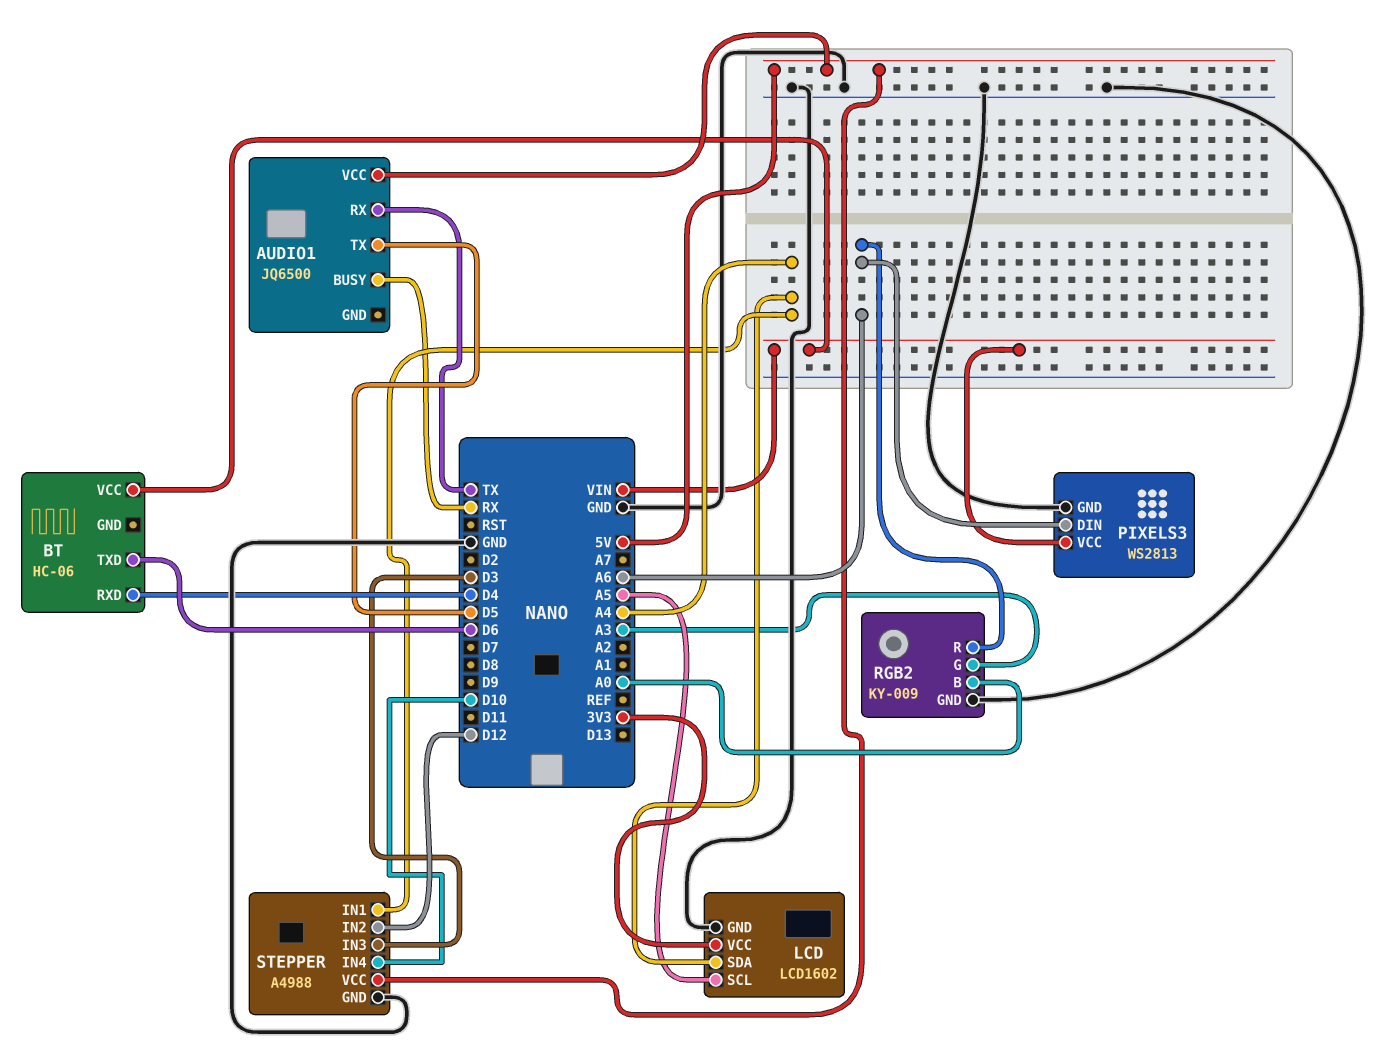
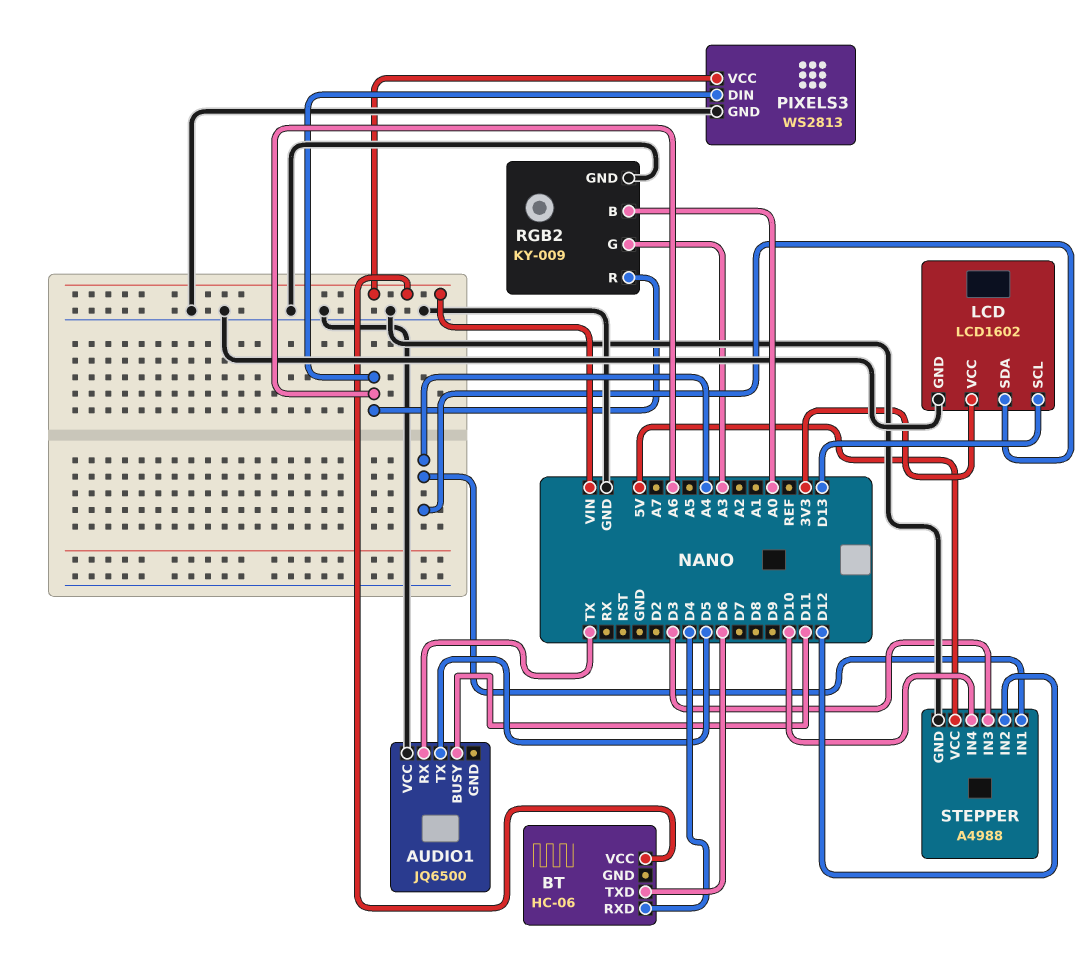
AUDIO1 pin BUSY: RX -> D11
AUDIO1 pin VCC: 5V -> GND
LCD pin SCL: A5 -> D13

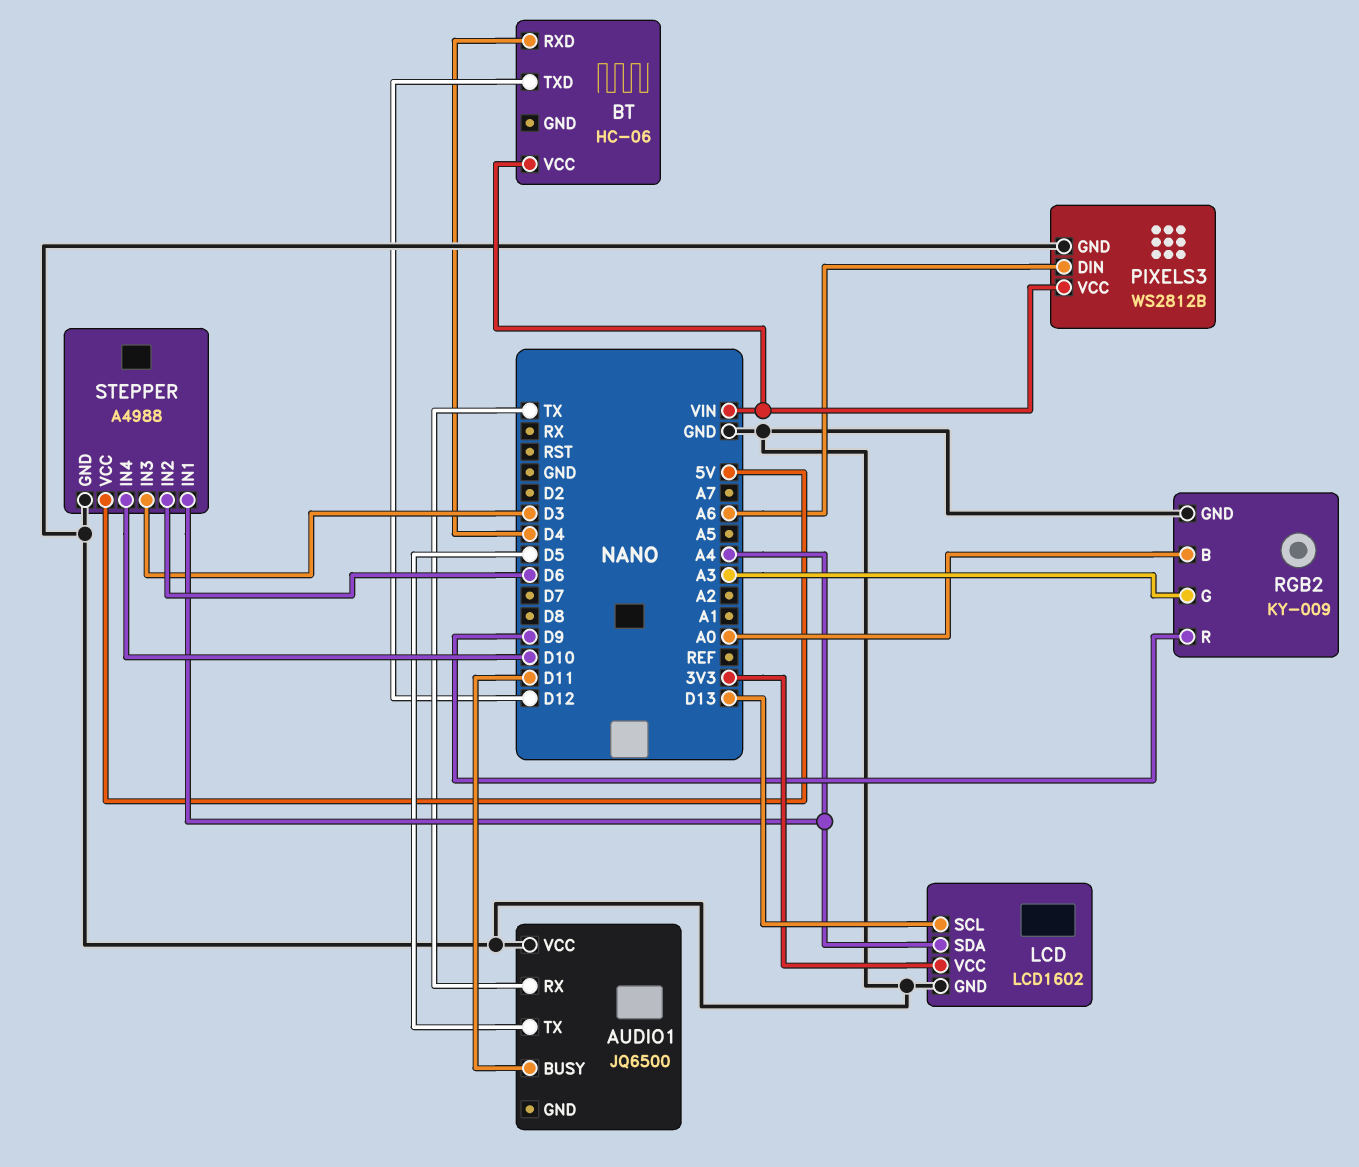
BT pin TXD: D6 -> D12
PIXELS3: WS2813 -> WS2812B
RGB2 pin R: A6 -> D9
STEPPER pin IN2: D12 -> D6

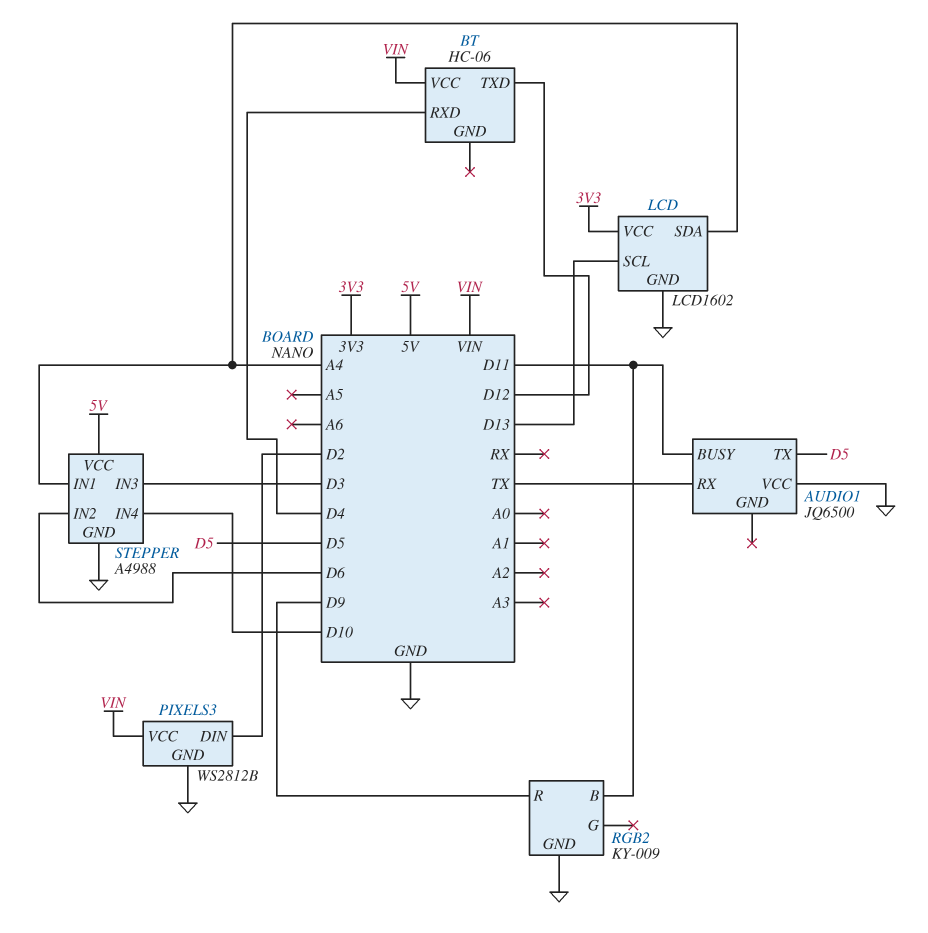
PIXELS3 pin DIN: A6 -> D2
RGB2 pin B: A0 -> D11
RGB2 pin G: A3 -> none

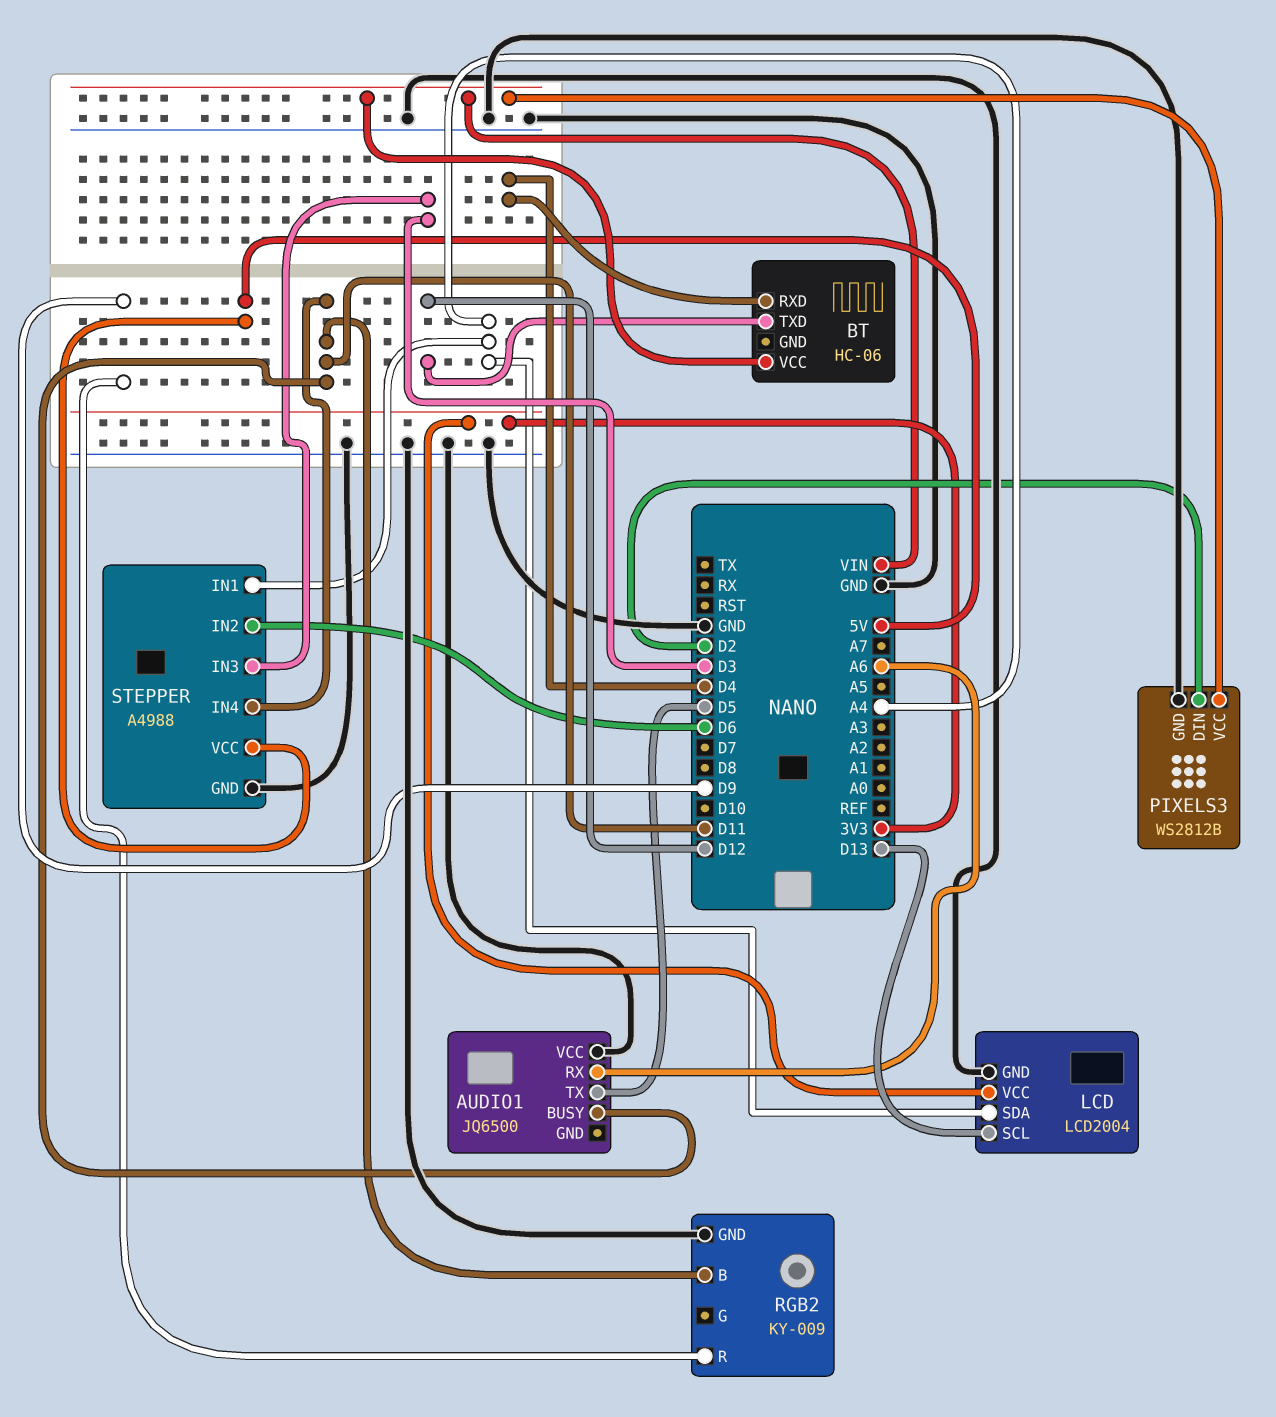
AUDIO1 pin RX: TX -> A6
LCD: LCD1602 -> LCD2004
STEPPER pin IN4: D10 -> D11

